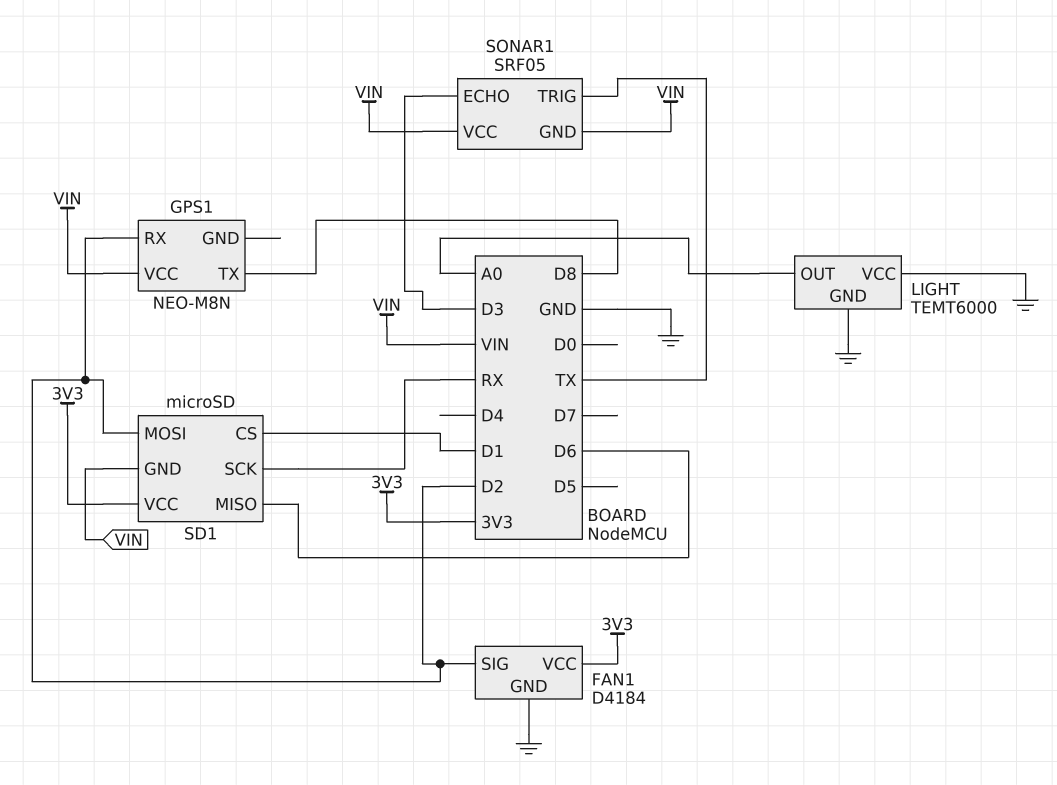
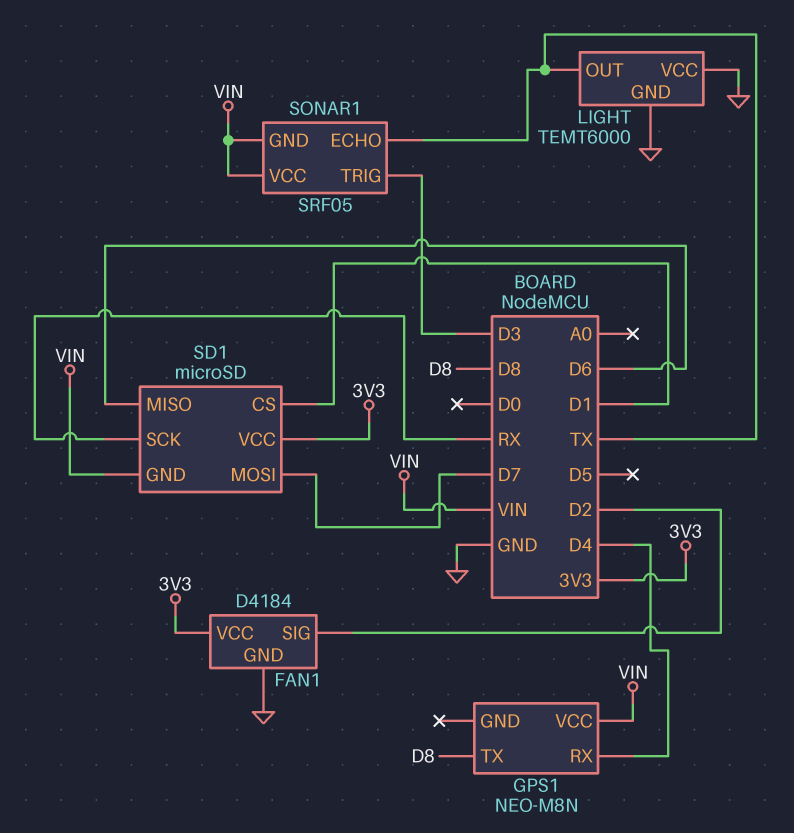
GPS1 pin RX: D2 -> D4
LIGHT pin OUT: A0 -> TX
SD1 pin MOSI: D2 -> D7
SONAR1 pin ECHO: D3 -> TX
SONAR1 pin TRIG: TX -> D3

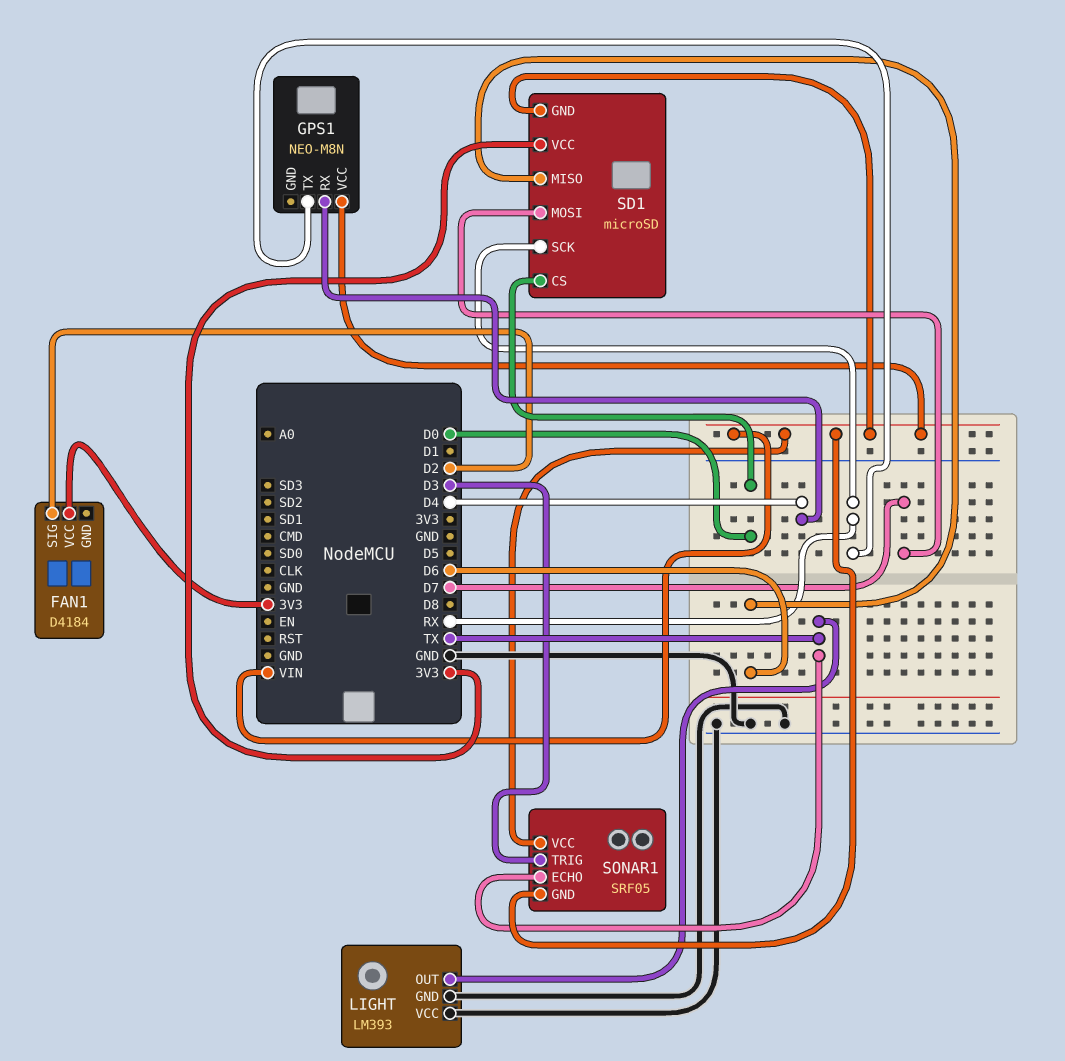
FAN1 pin GND: GND -> none
GPS1 pin TX: D8 -> RX
LIGHT: TEMT6000 -> LM393
SD1 pin CS: D1 -> D0

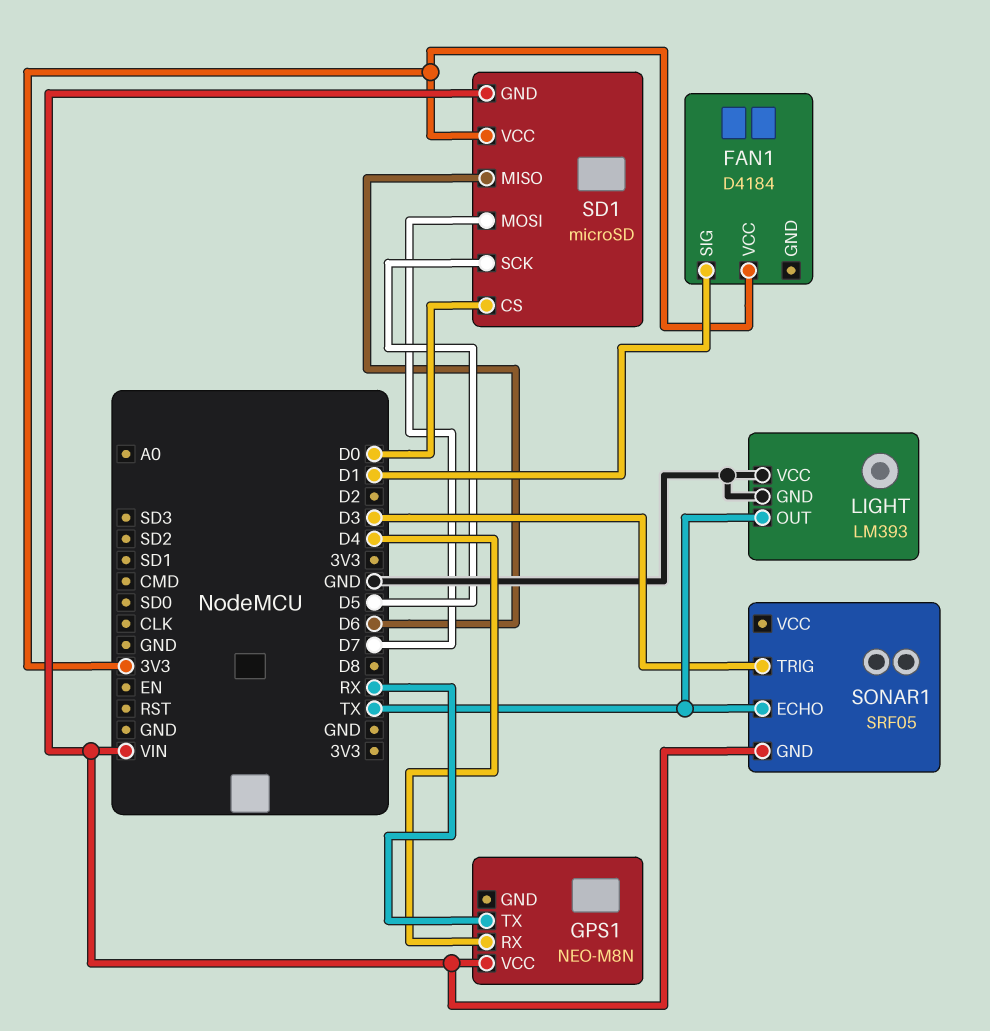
FAN1 pin SIG: D2 -> D1
SD1 pin SCK: RX -> D5
SONAR1 pin VCC: VIN -> none

